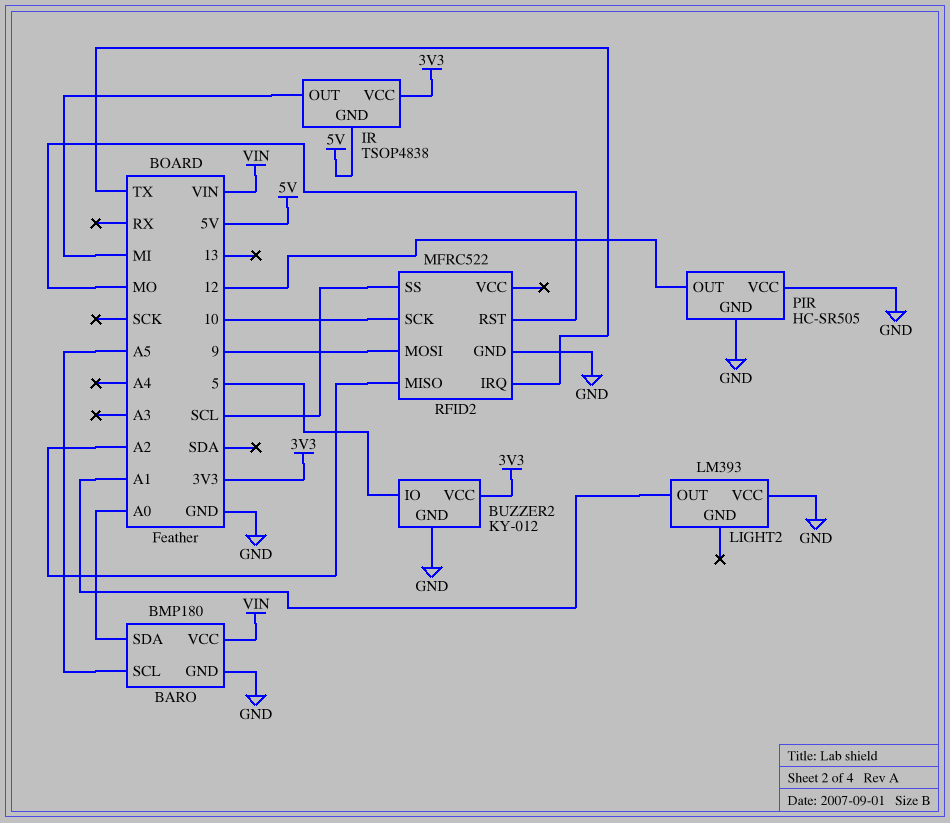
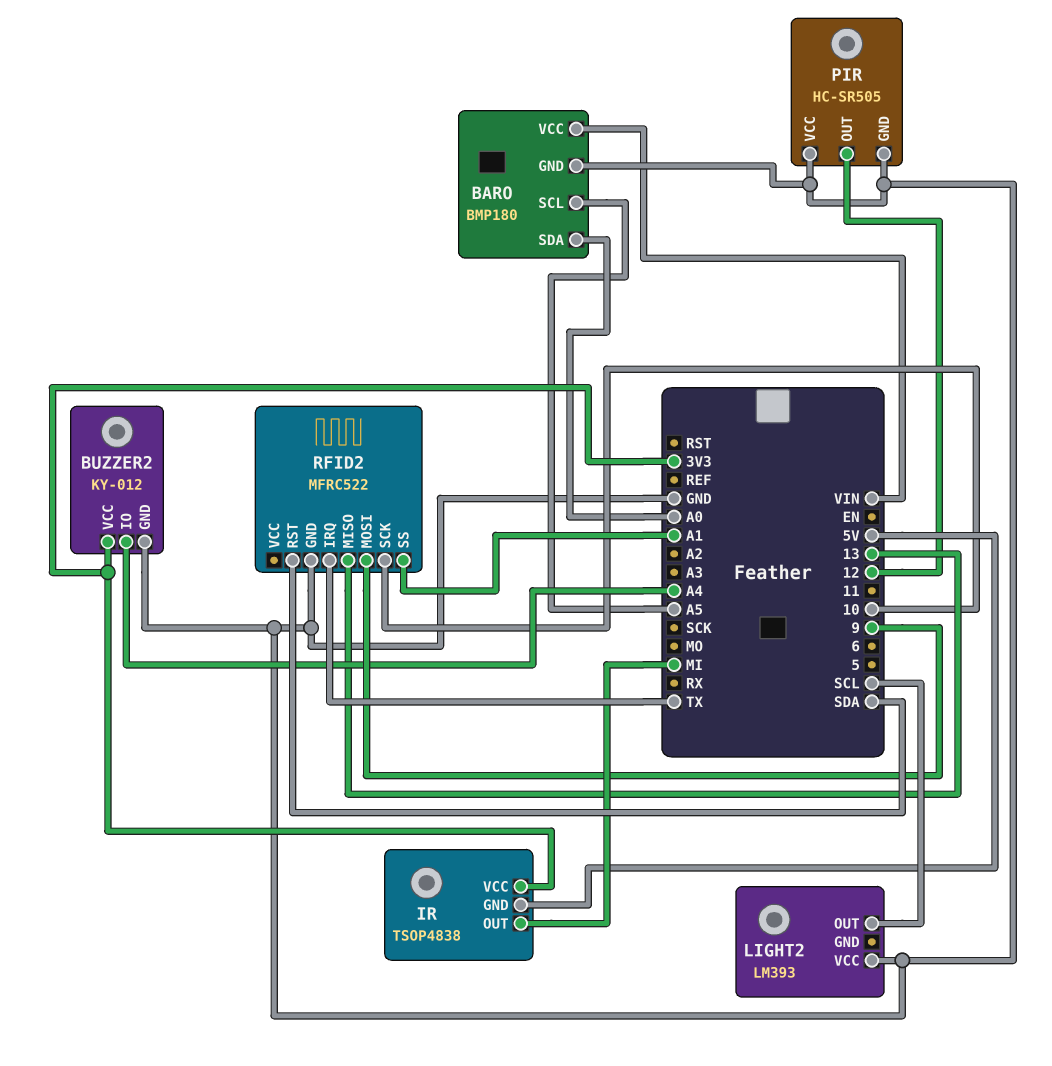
BUZZER2 pin IO: 5 -> A4
LIGHT2 pin OUT: A1 -> SCL
RFID2 pin MISO: A2 -> 13
RFID2 pin RST: MO -> SDA
RFID2 pin SS: SCL -> A1

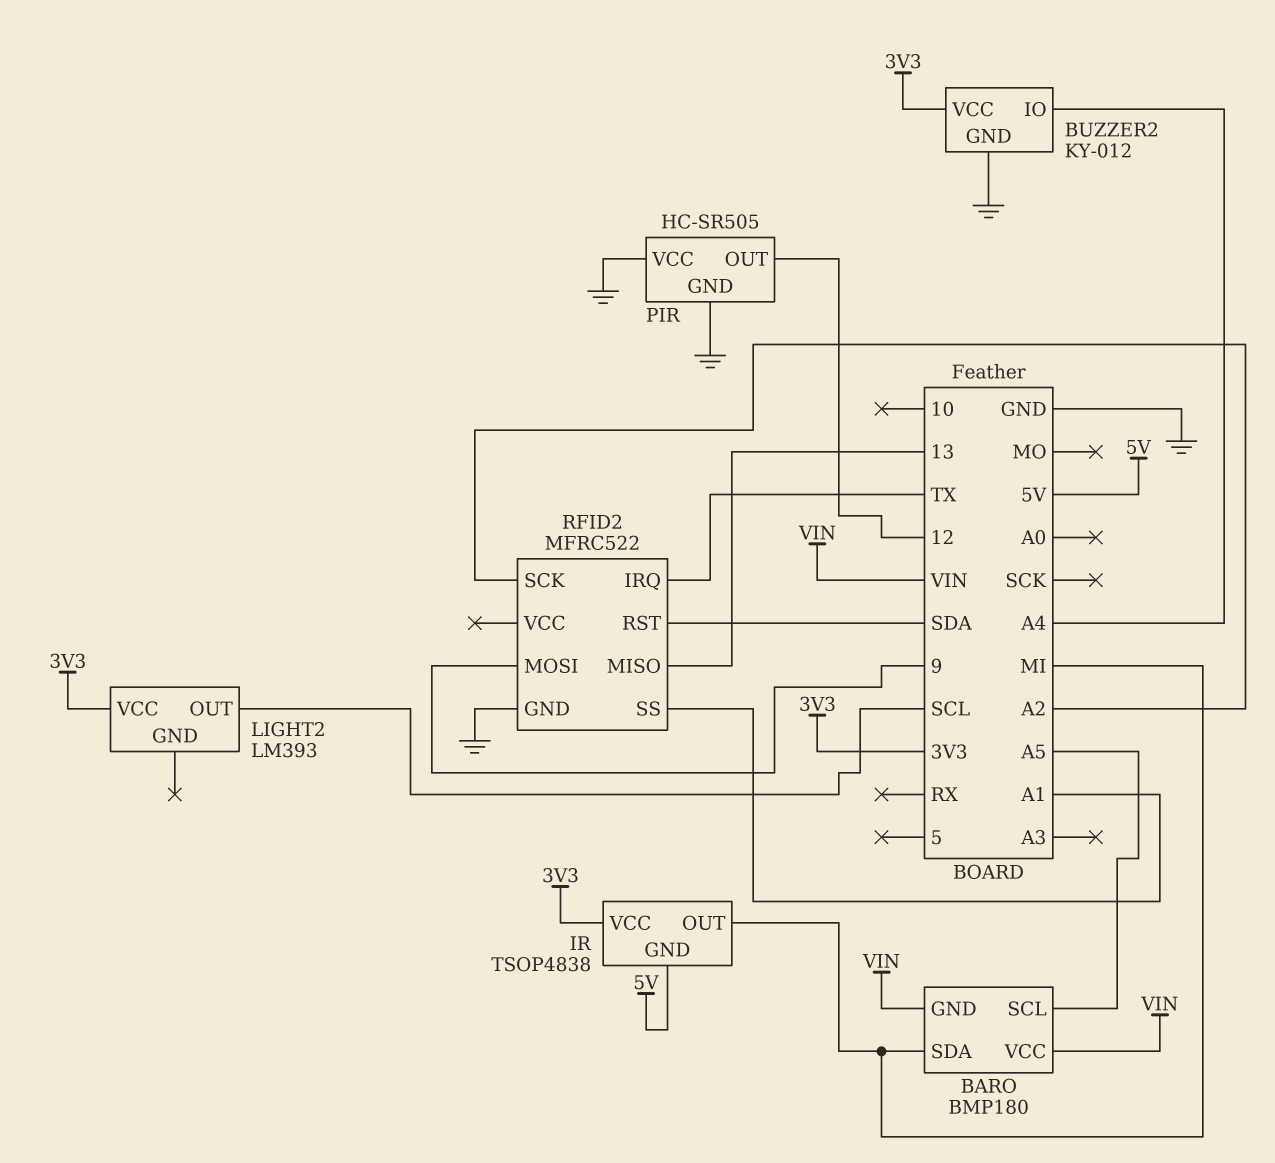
BARO pin GND: GND -> VIN
BARO pin SDA: A0 -> MI
LIGHT2 pin VCC: GND -> 3V3
RFID2 pin SCK: 10 -> A2

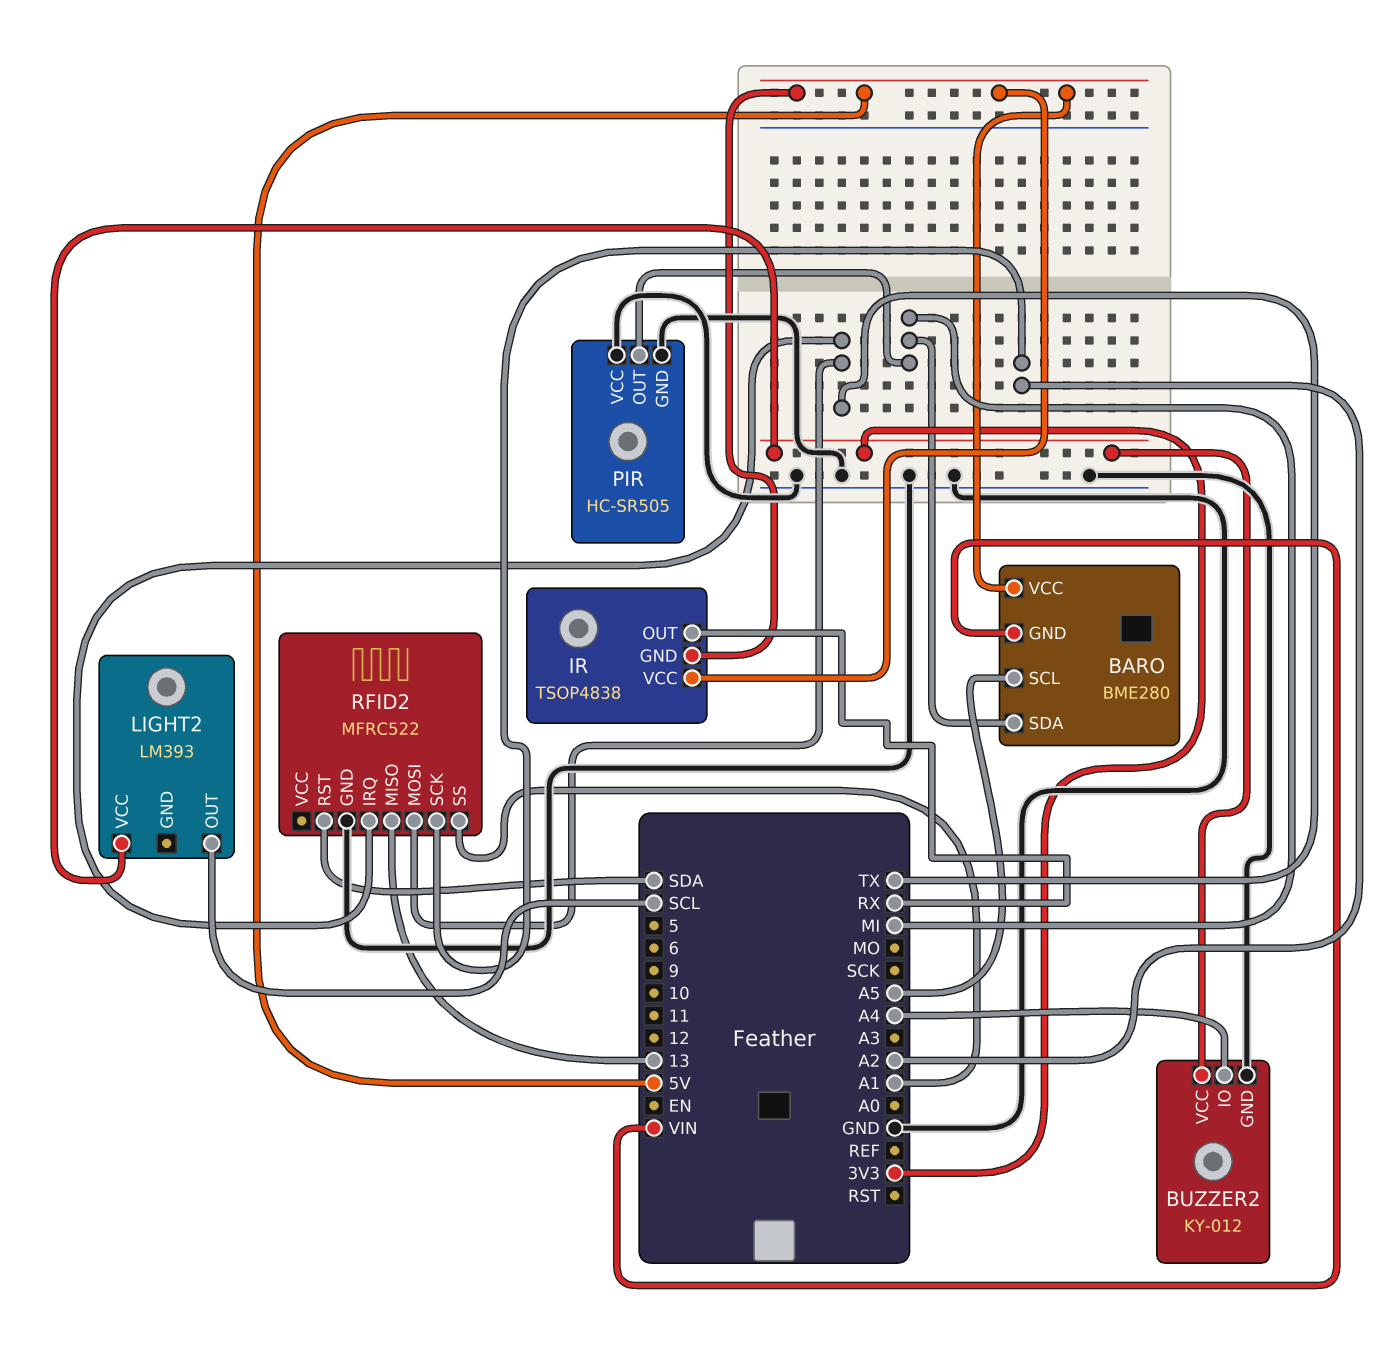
BARO: BMP180 -> BME280
BARO pin VCC: VIN -> 5V
IR pin OUT: MI -> RX
IR pin VCC: 3V3 -> 5V
PIR pin OUT: 12 -> MI
RFID2 pin MOSI: 9 -> TX

